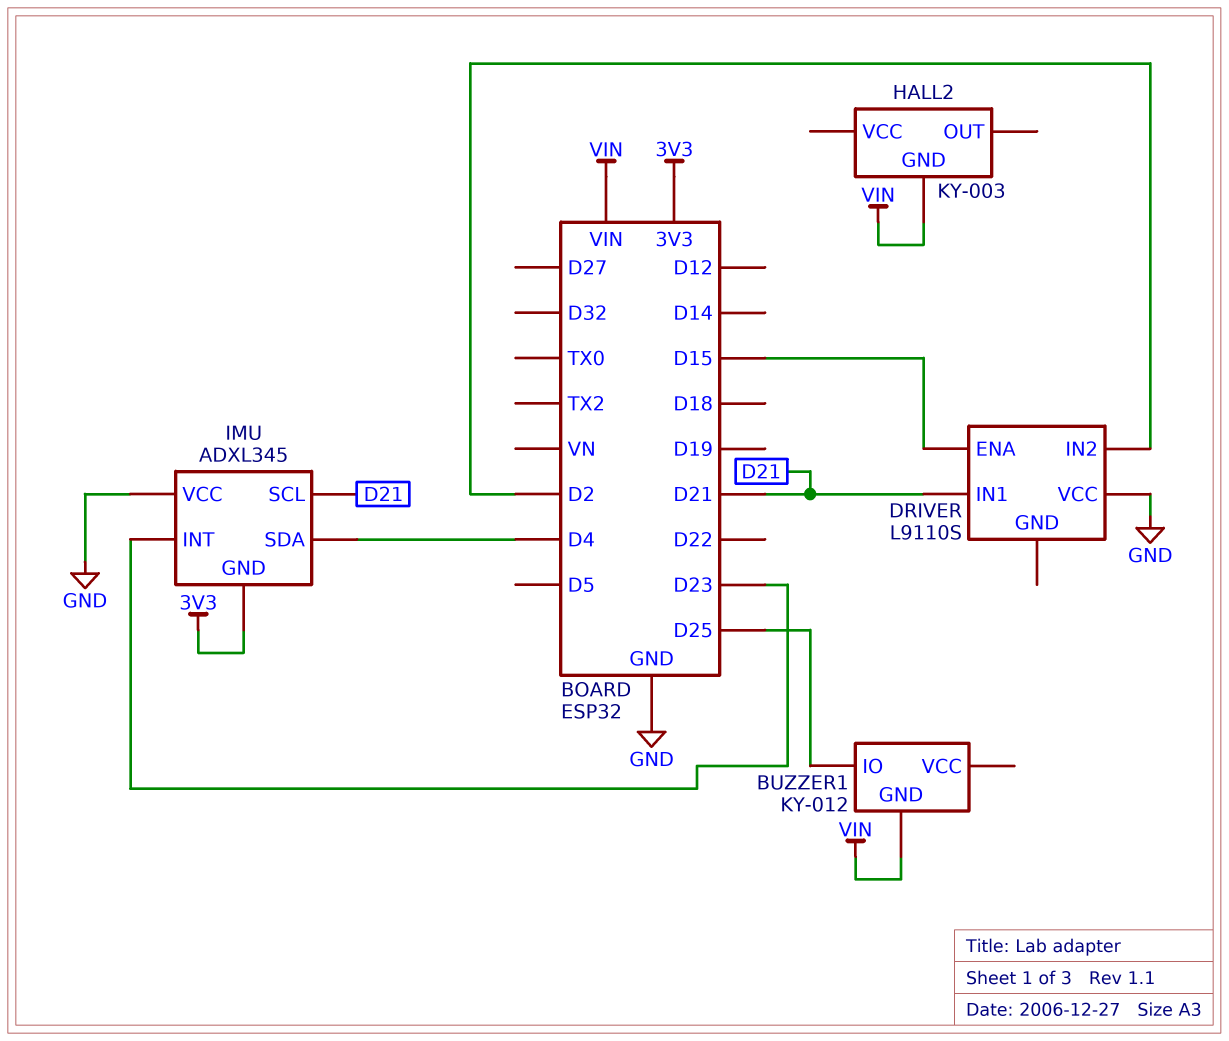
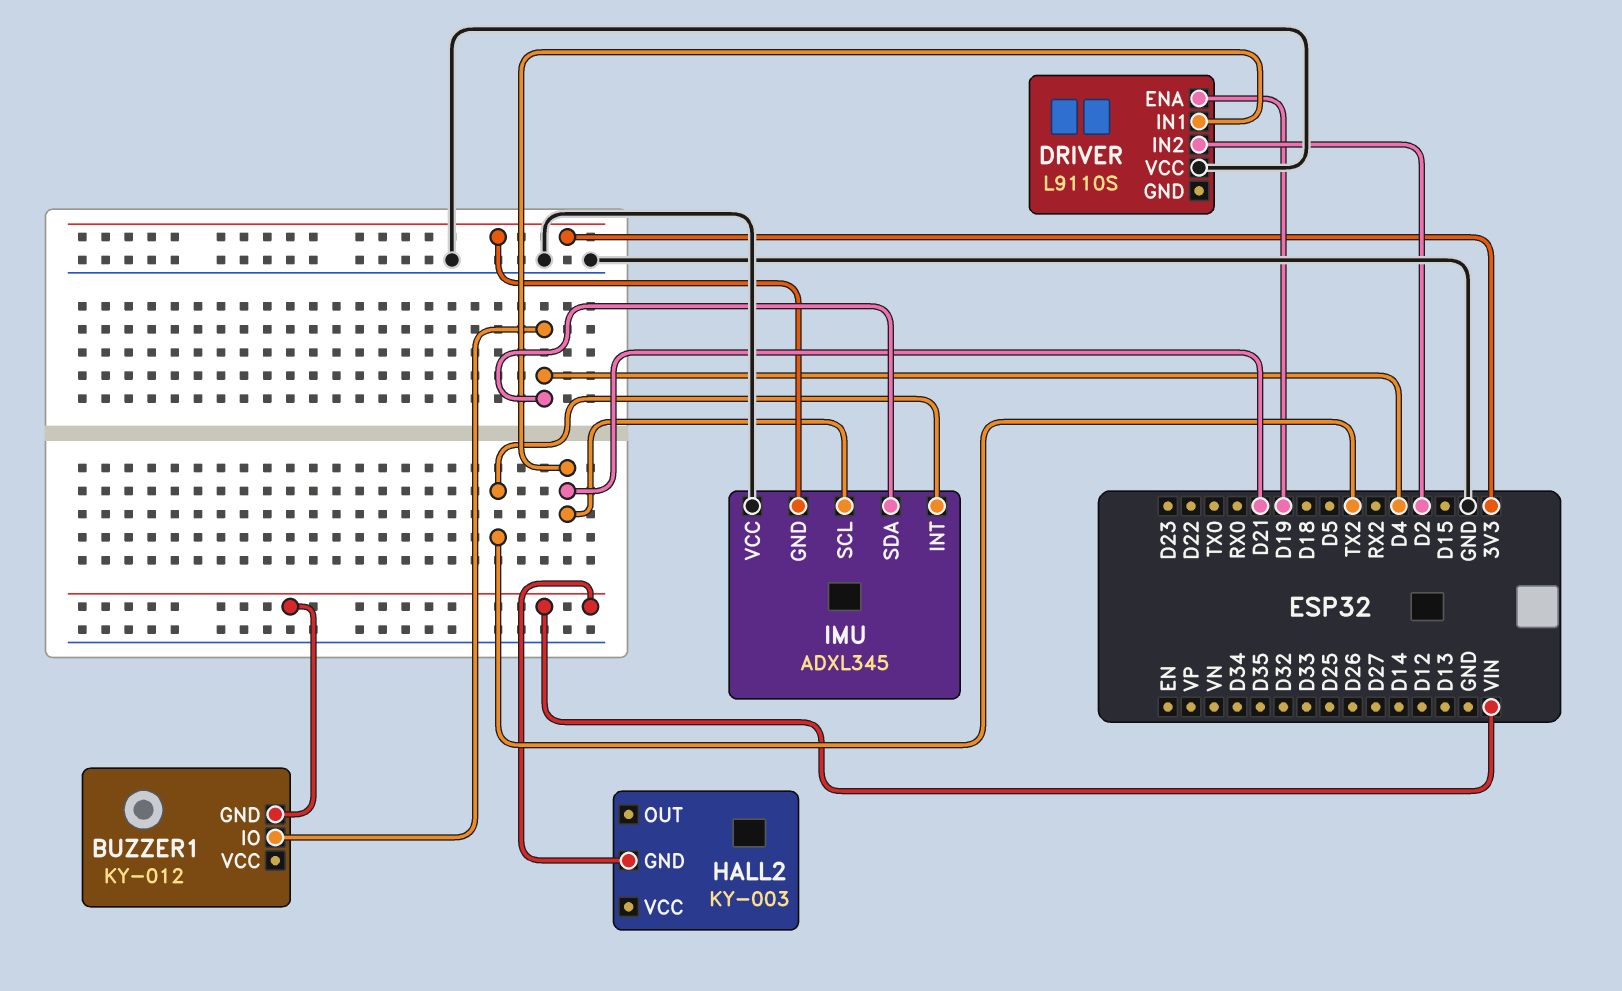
BUZZER1 pin IO: D25 -> D4
DRIVER pin ENA: D15 -> D19
IMU pin INT: D23 -> TX2

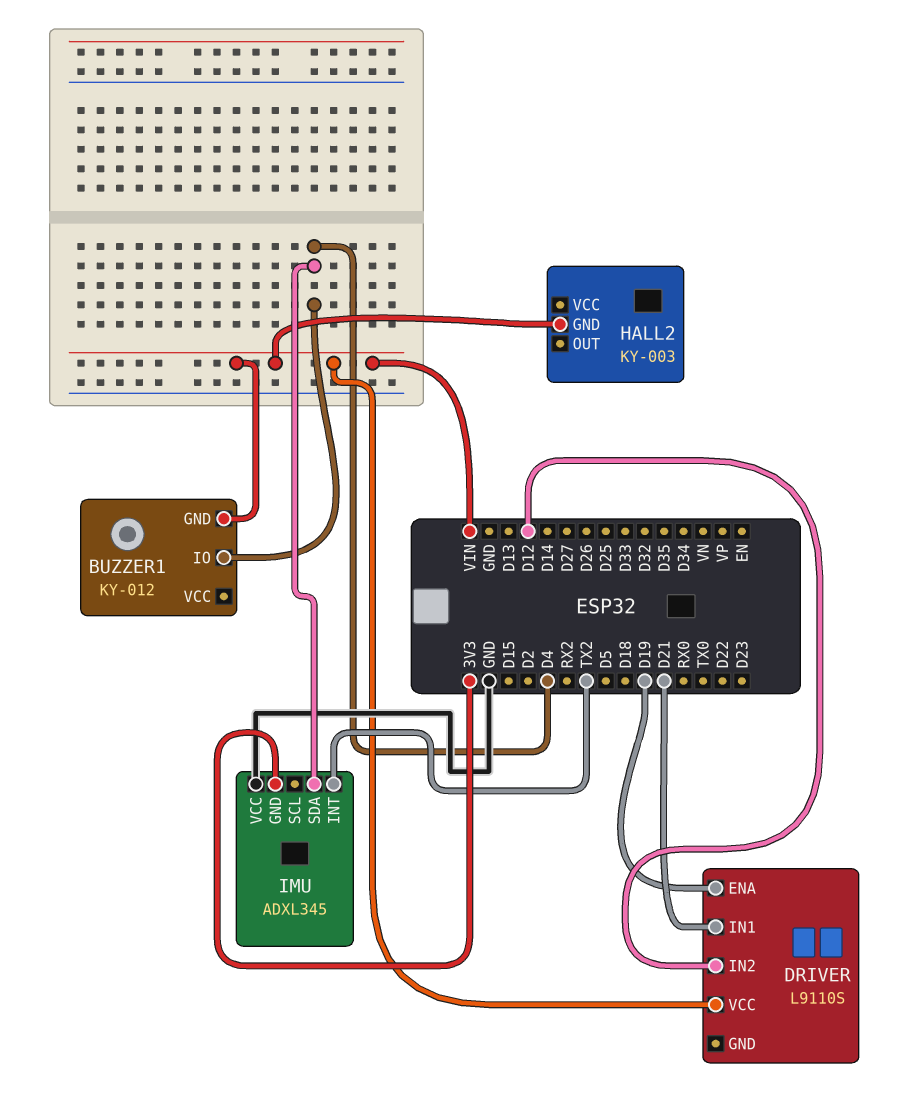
DRIVER pin IN2: D2 -> D12
DRIVER pin VCC: GND -> VIN
IMU pin SCL: D21 -> none

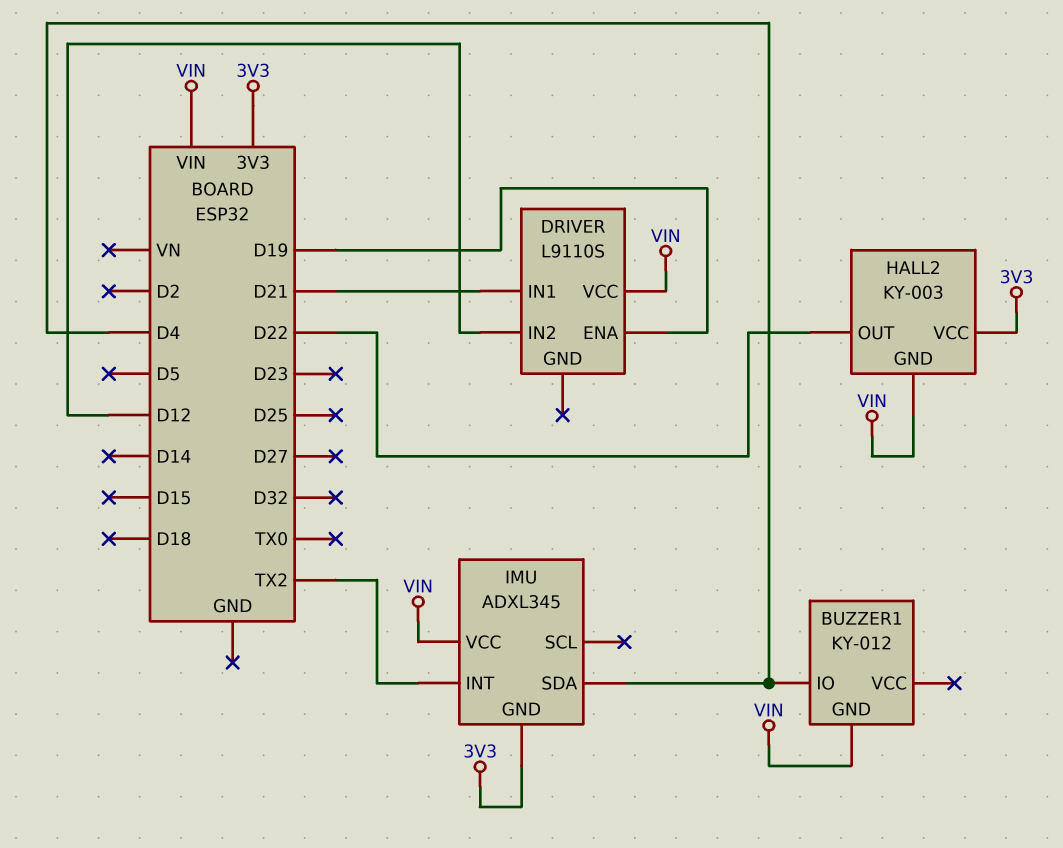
HALL2 pin OUT: none -> D22
HALL2 pin VCC: none -> 3V3
IMU pin VCC: GND -> VIN

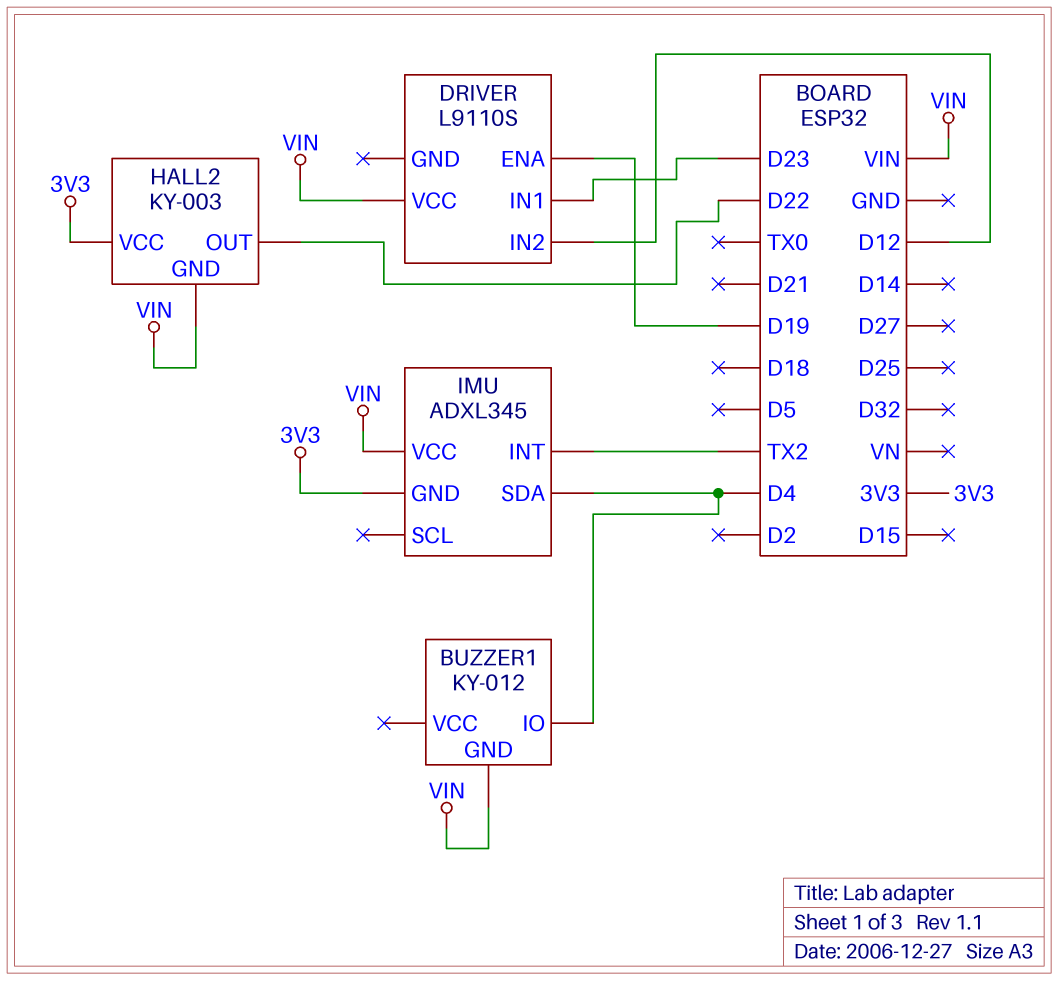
DRIVER pin IN1: D21 -> D23

